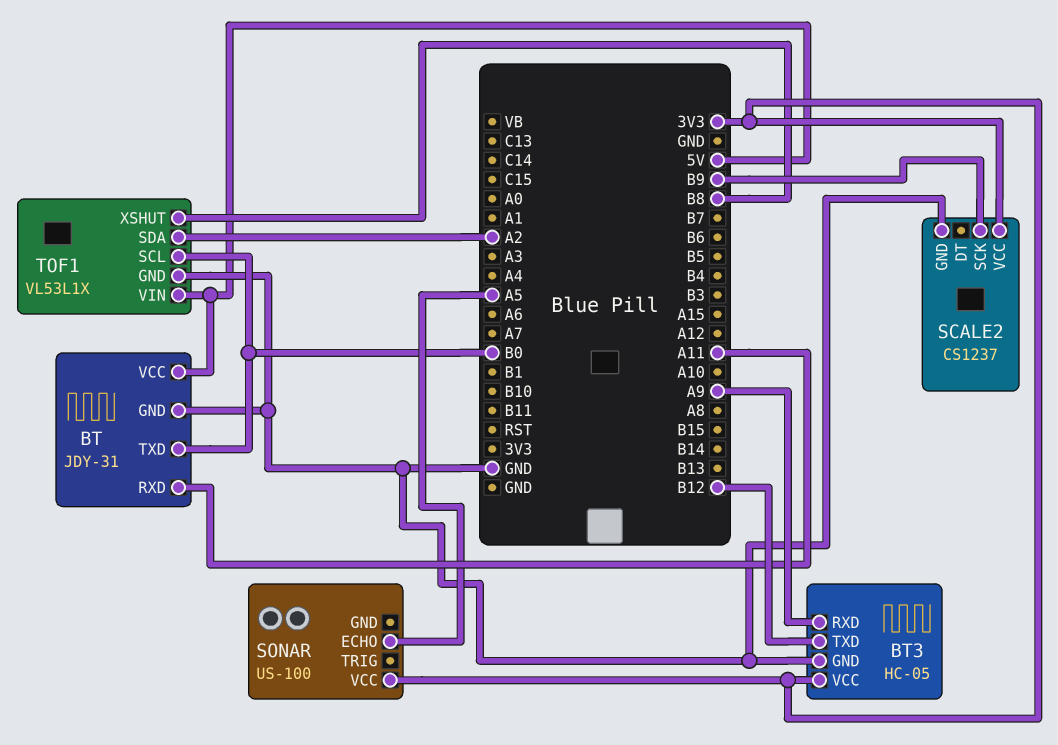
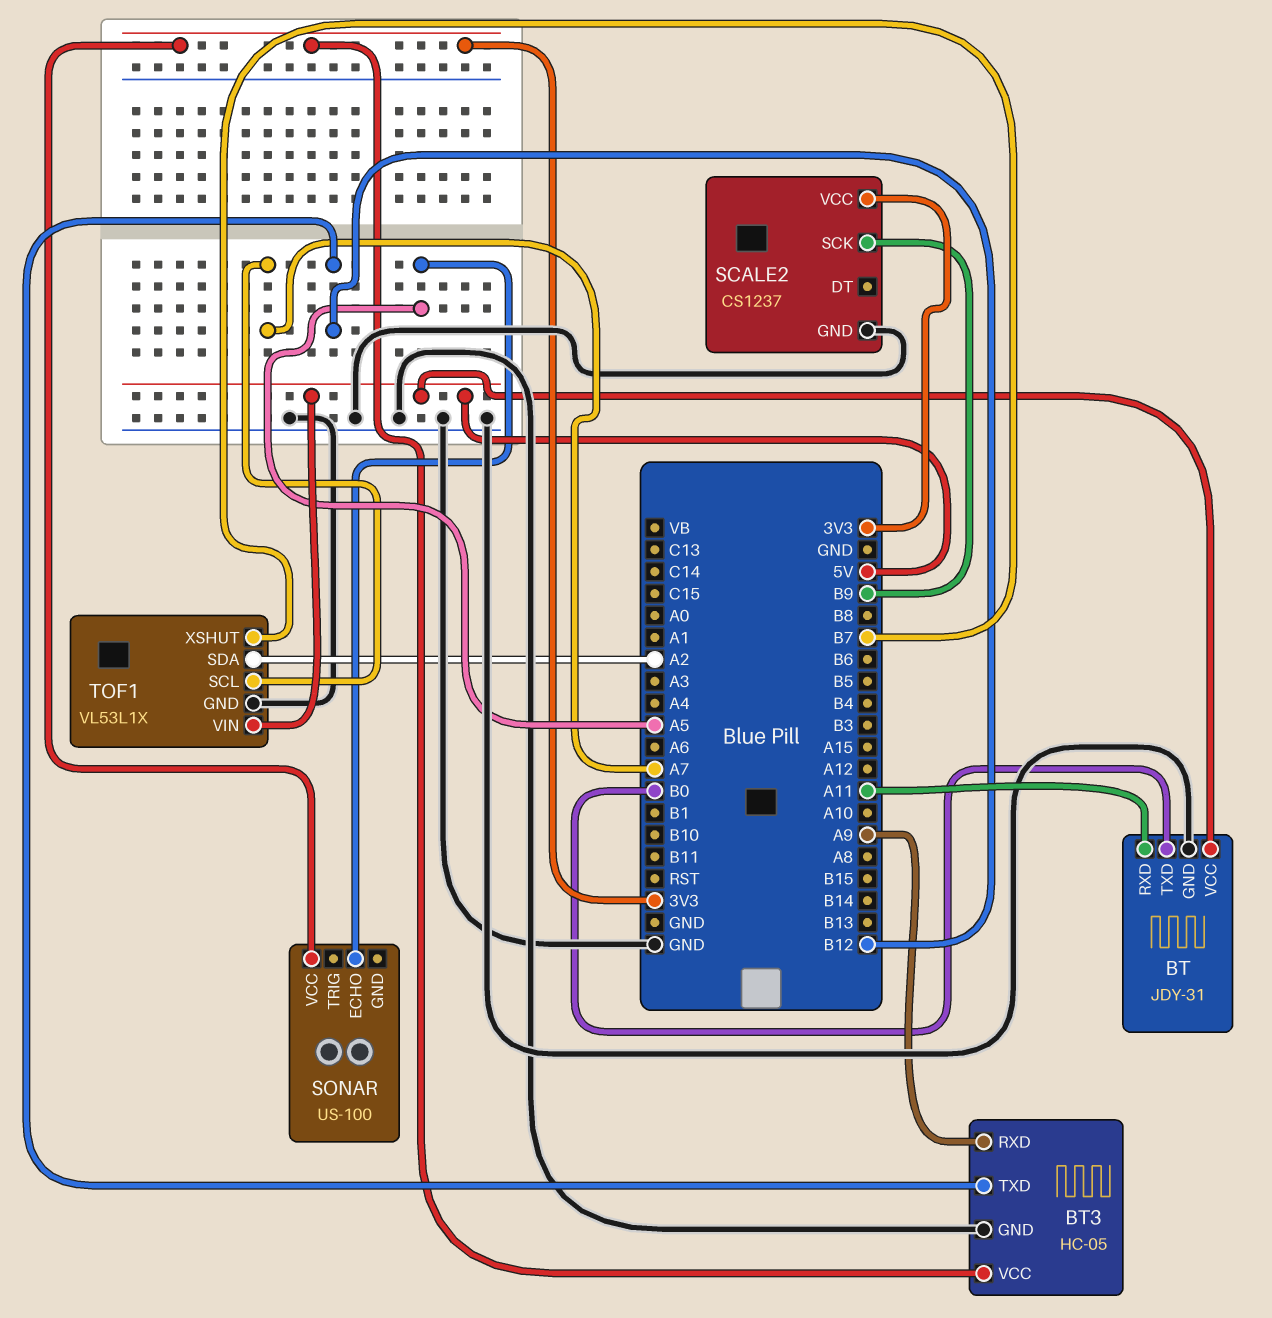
TOF1 pin SCL: B0 -> A7
TOF1 pin XSHUT: B8 -> B7

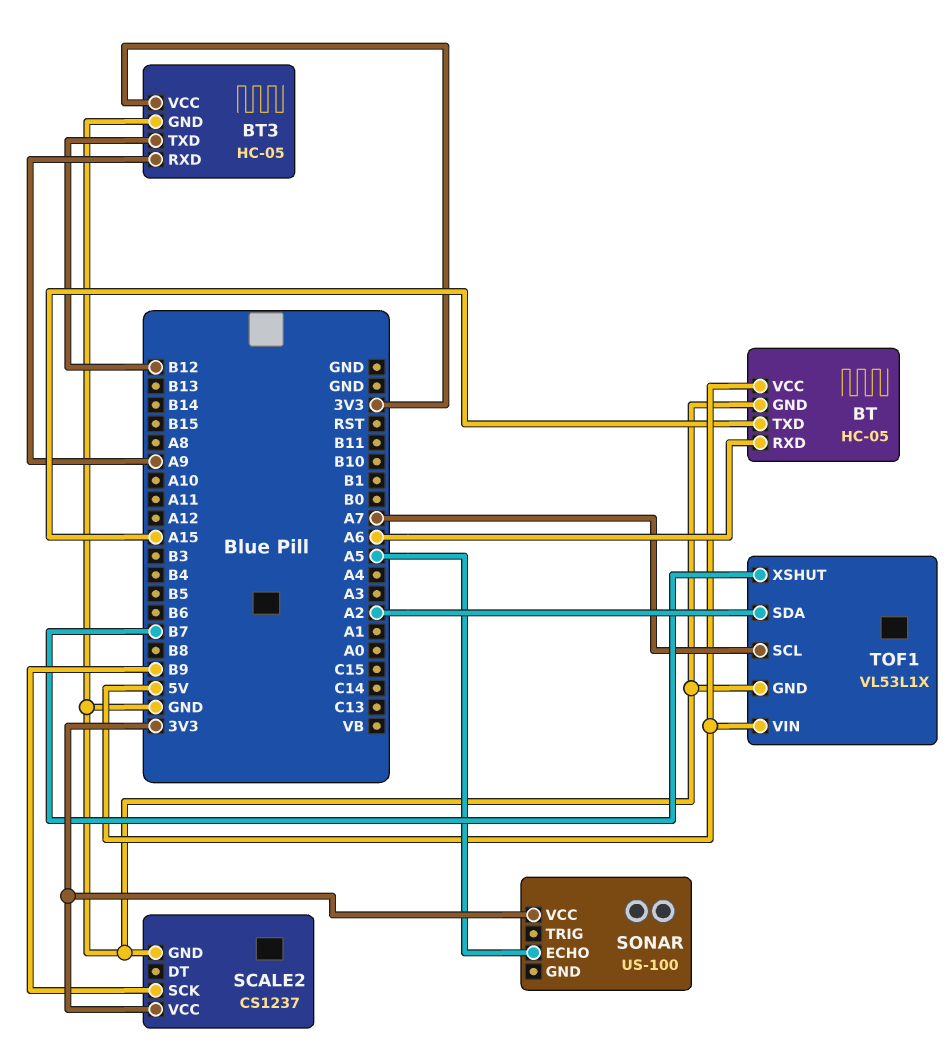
BT: JDY-31 -> HC-05
BT pin RXD: A11 -> A6
BT pin TXD: B0 -> A15

